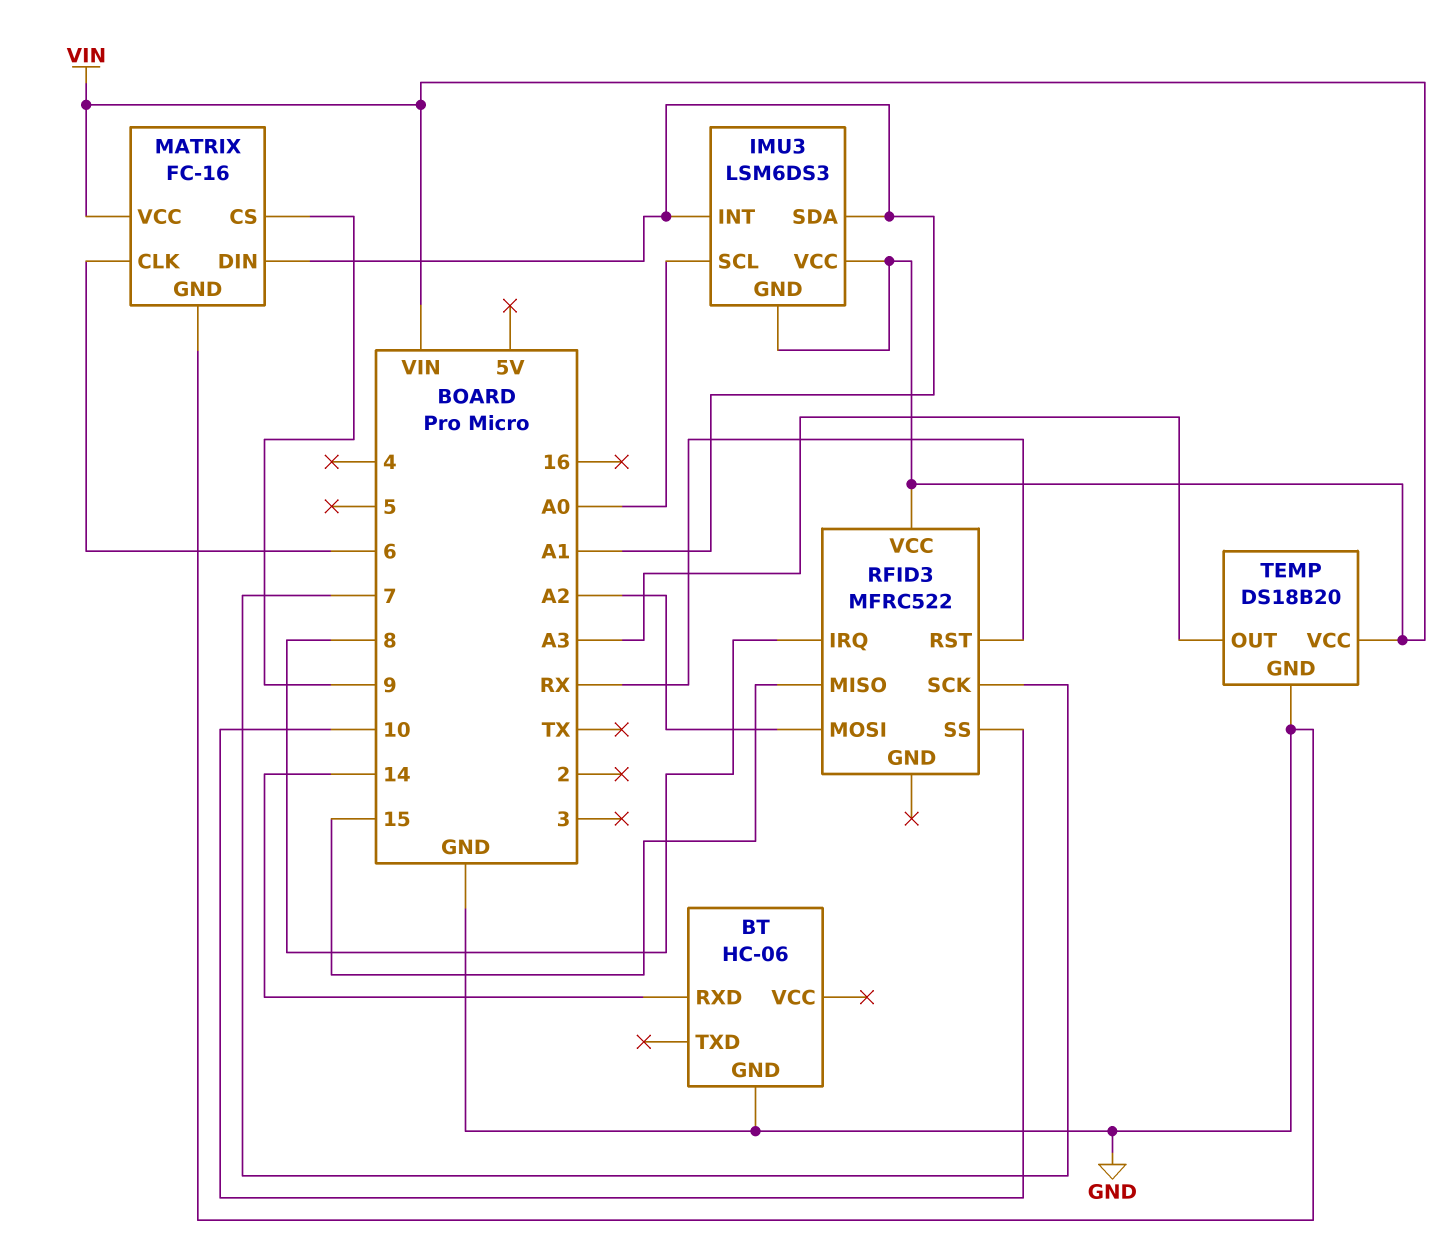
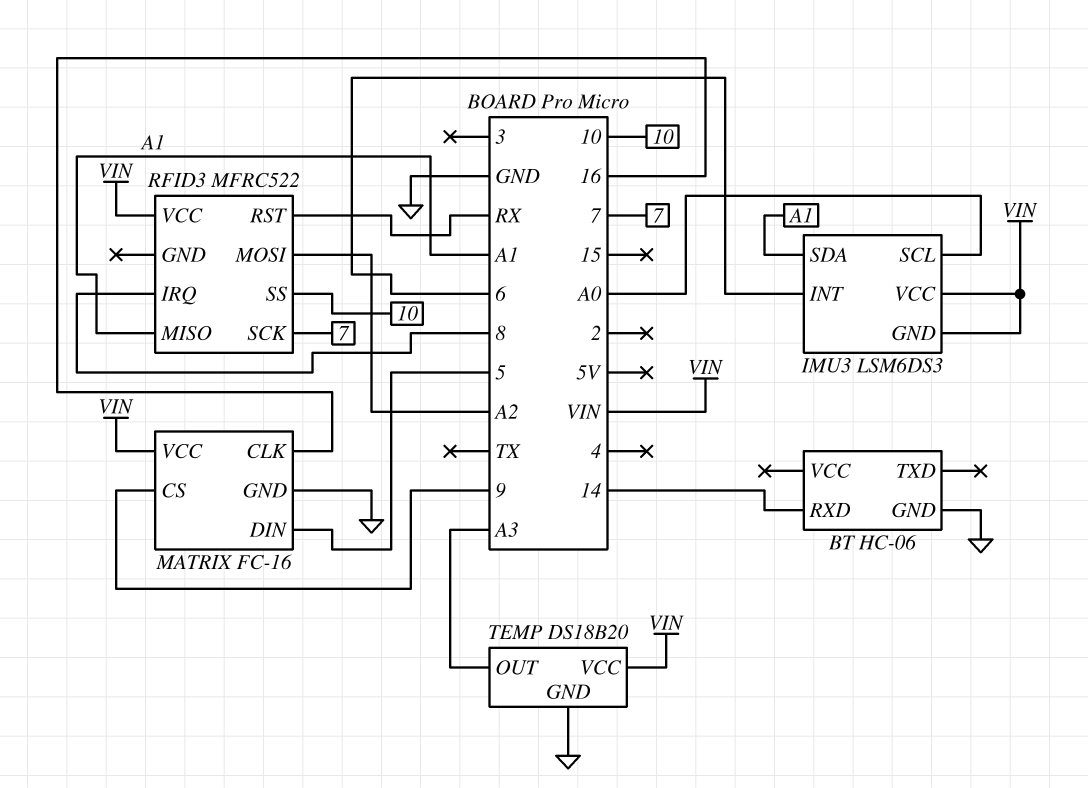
IMU3 pin INT: A1 -> 6
MATRIX pin CLK: 6 -> 16
MATRIX pin DIN: A1 -> 5
RFID3 pin MISO: 15 -> A1

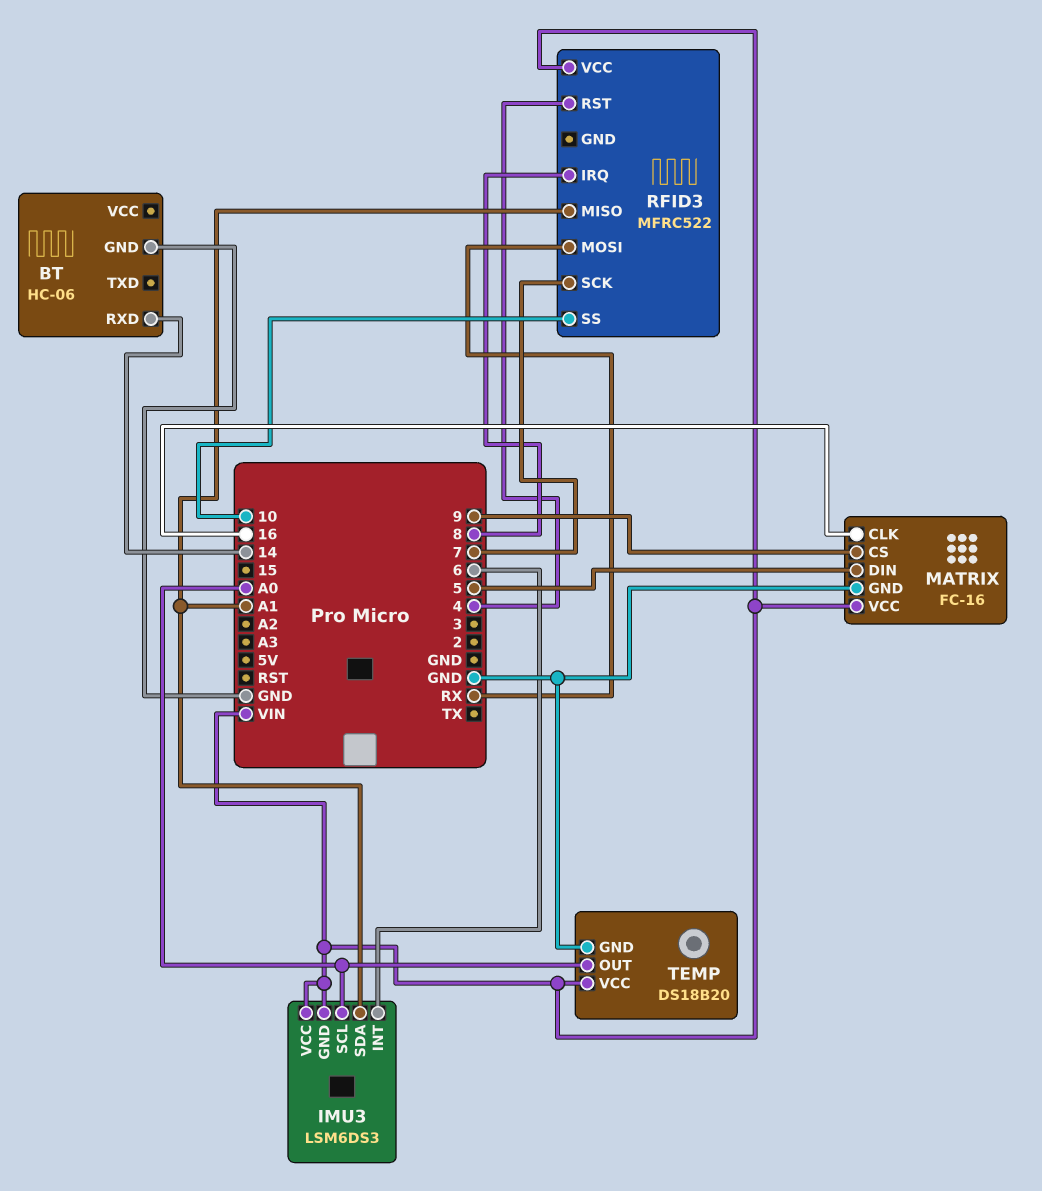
RFID3 pin MOSI: A2 -> RX
RFID3 pin RST: RX -> 4
TEMP pin OUT: A3 -> A0

